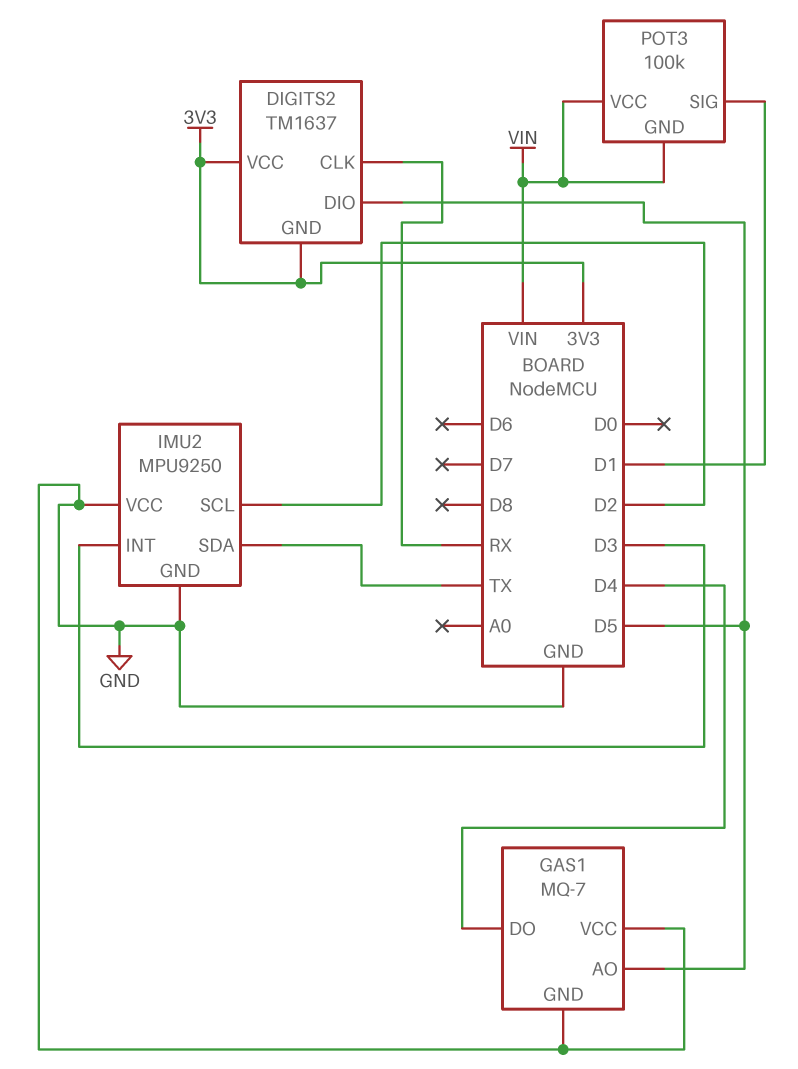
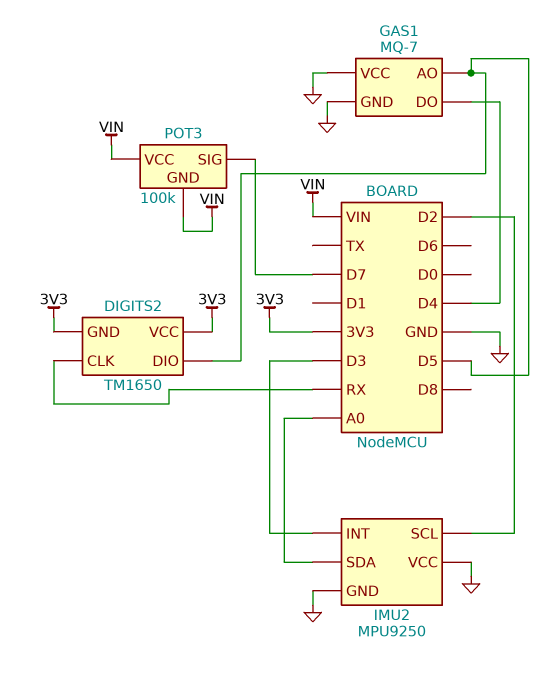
DIGITS2: TM1637 -> TM1650
IMU2 pin SDA: TX -> A0
POT3 pin SIG: D1 -> D7

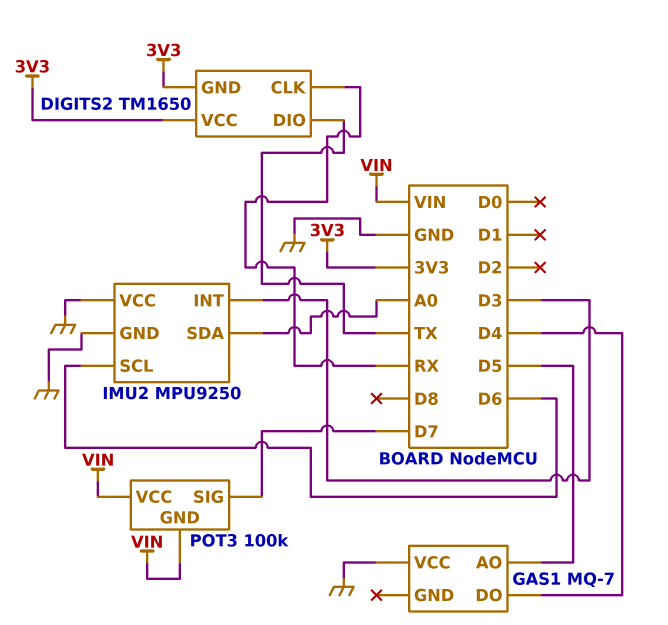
DIGITS2 pin DIO: D5 -> TX
GAS1 pin GND: GND -> none
IMU2 pin SCL: D2 -> D6

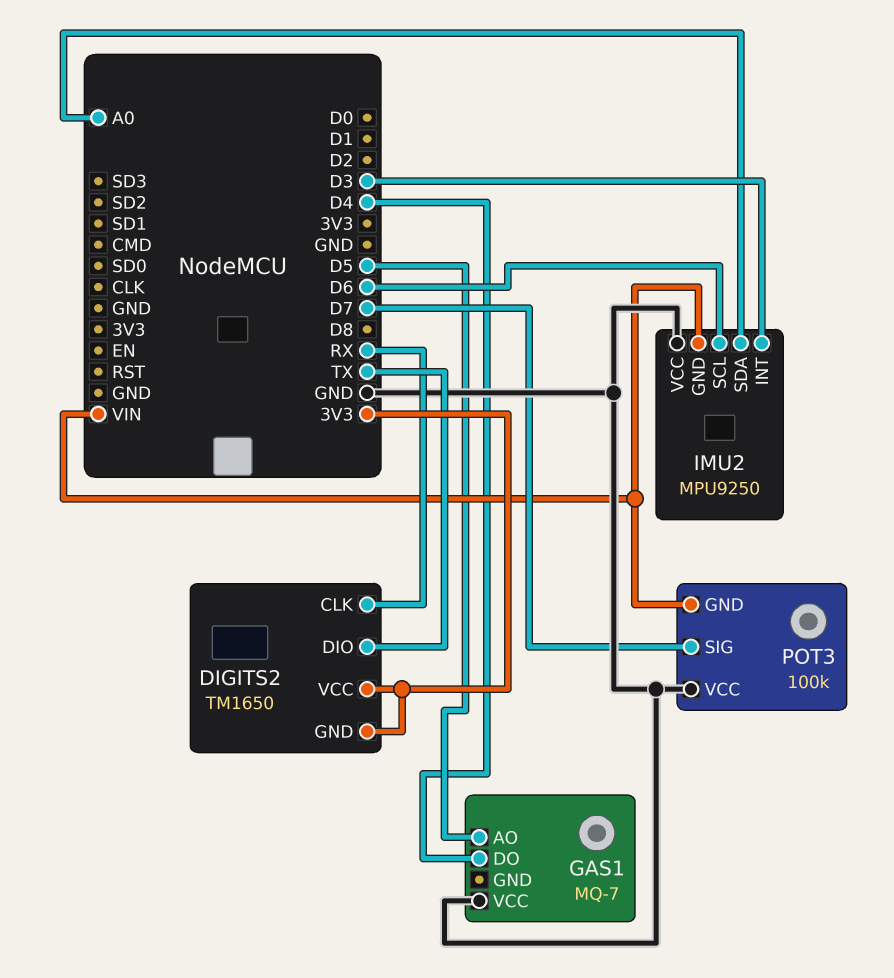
IMU2 pin GND: GND -> VIN
POT3 pin VCC: VIN -> GND

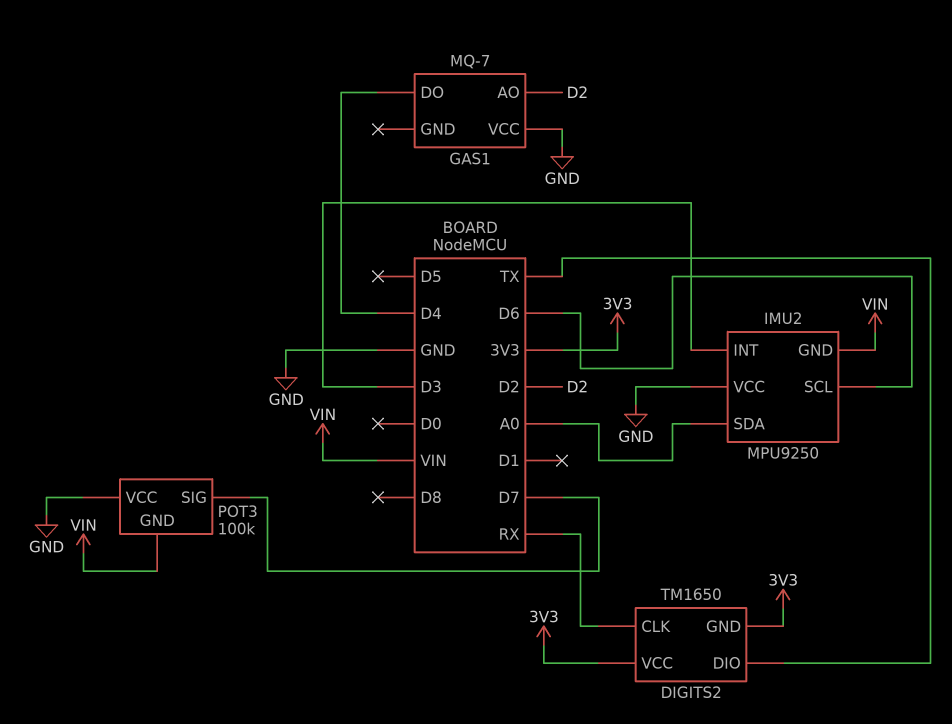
GAS1 pin AO: D5 -> D2

